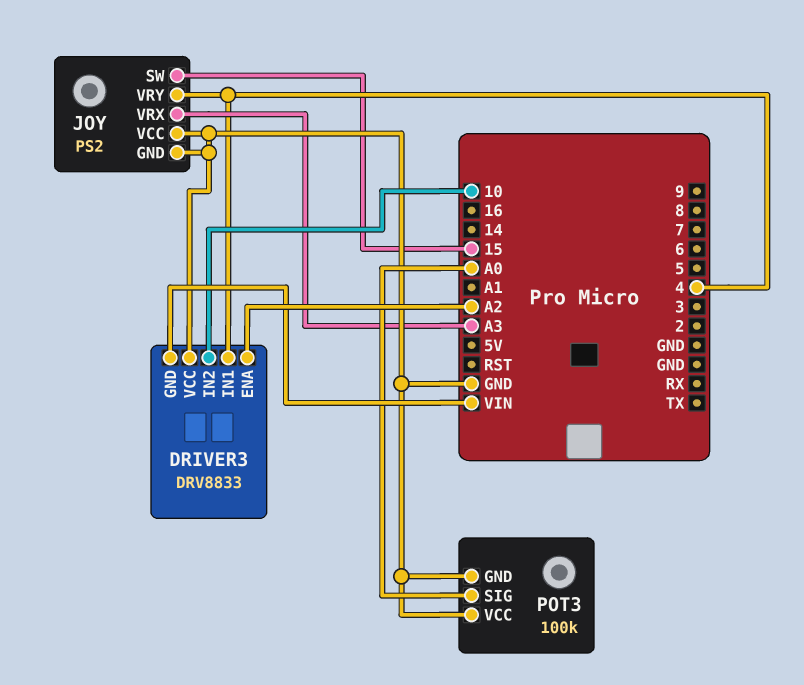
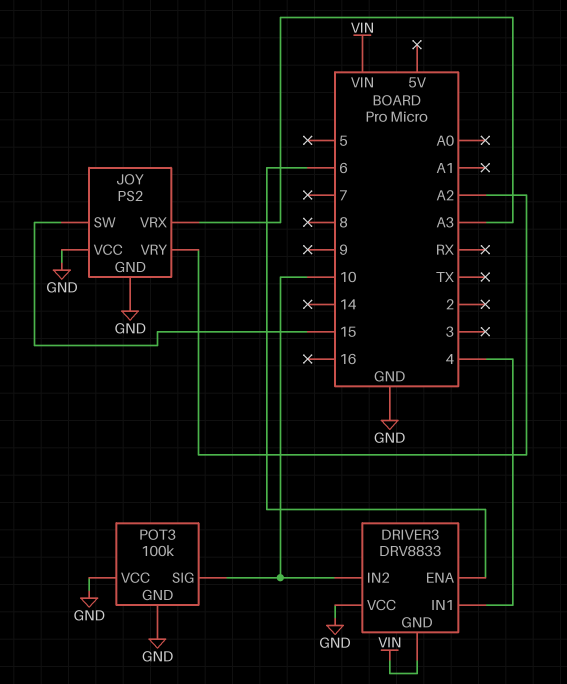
DRIVER3 pin ENA: A2 -> 6
JOY pin VRY: 4 -> A2
POT3 pin SIG: A0 -> 10

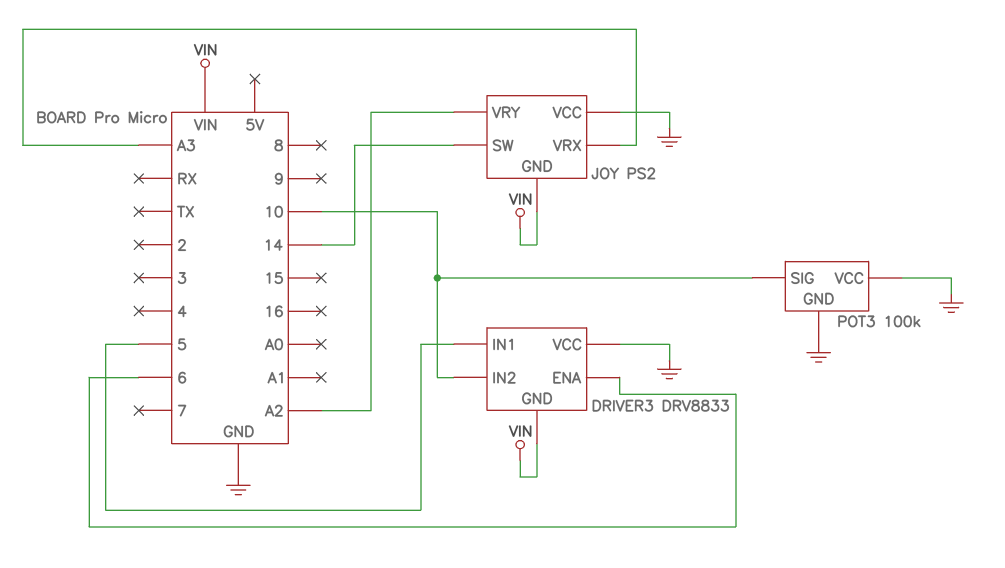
DRIVER3 pin IN1: 4 -> 5
JOY pin GND: GND -> VIN
JOY pin SW: 15 -> 14

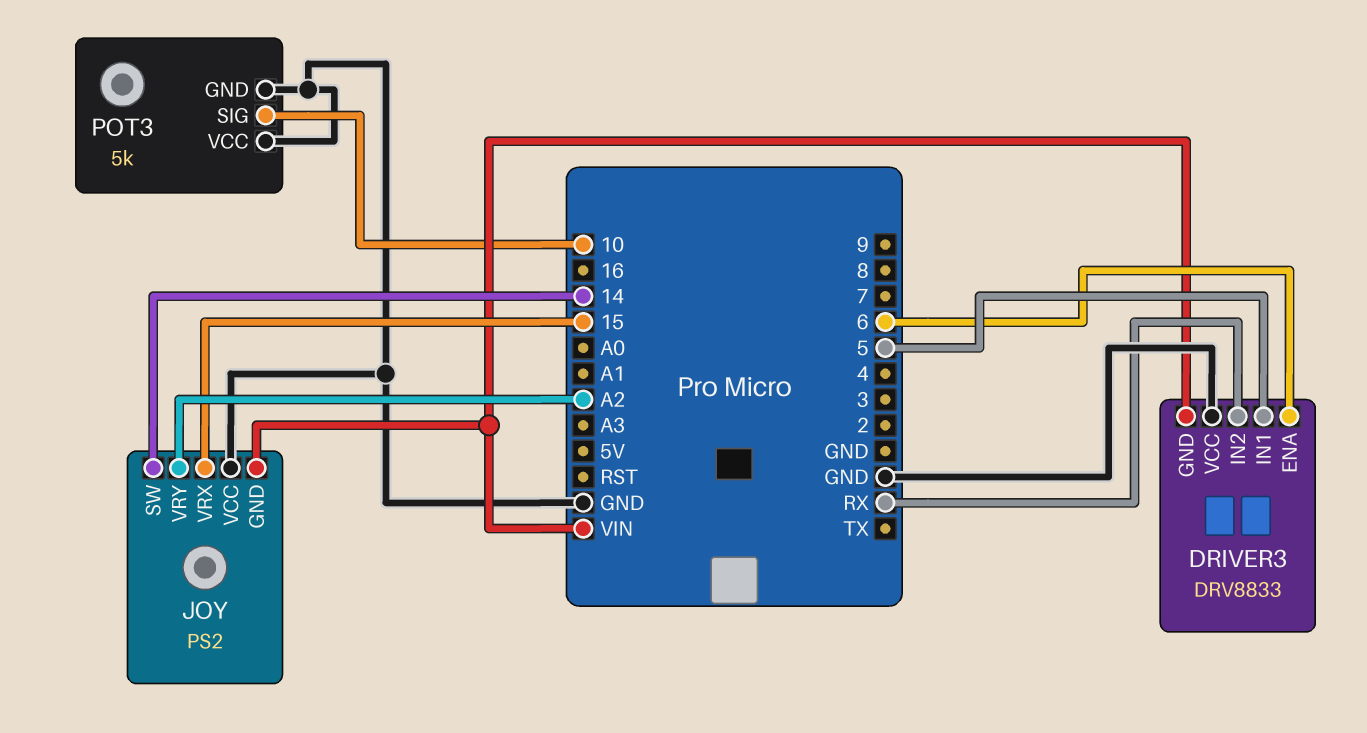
DRIVER3 pin IN2: 10 -> RX
JOY pin VRX: A3 -> 15
POT3: 100k -> 5k

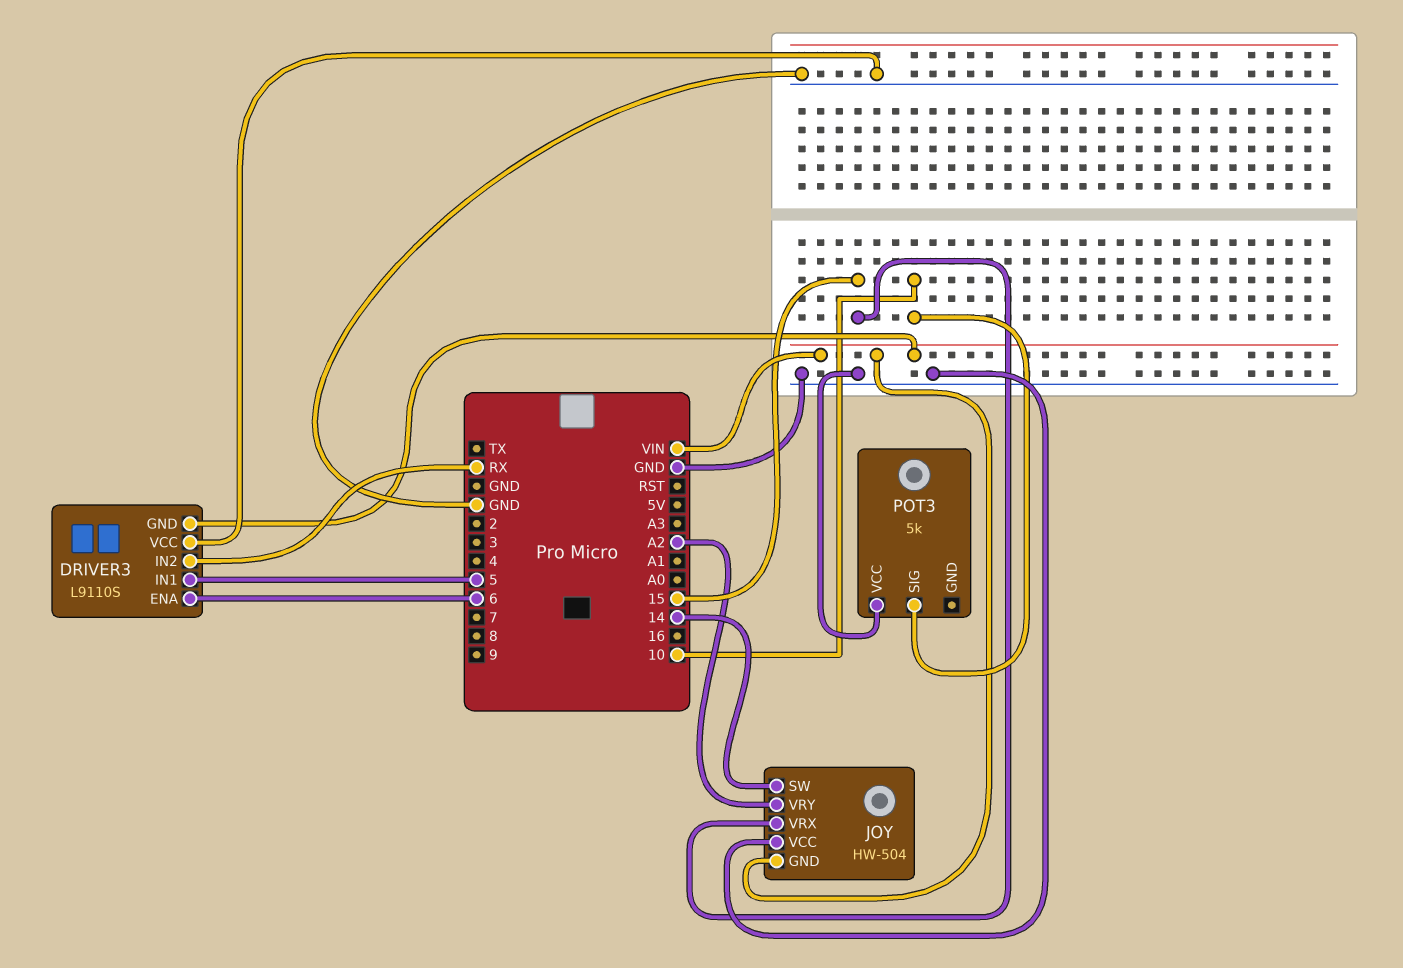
DRIVER3: DRV8833 -> L9110S
JOY: PS2 -> HW-504
POT3 pin GND: GND -> none

